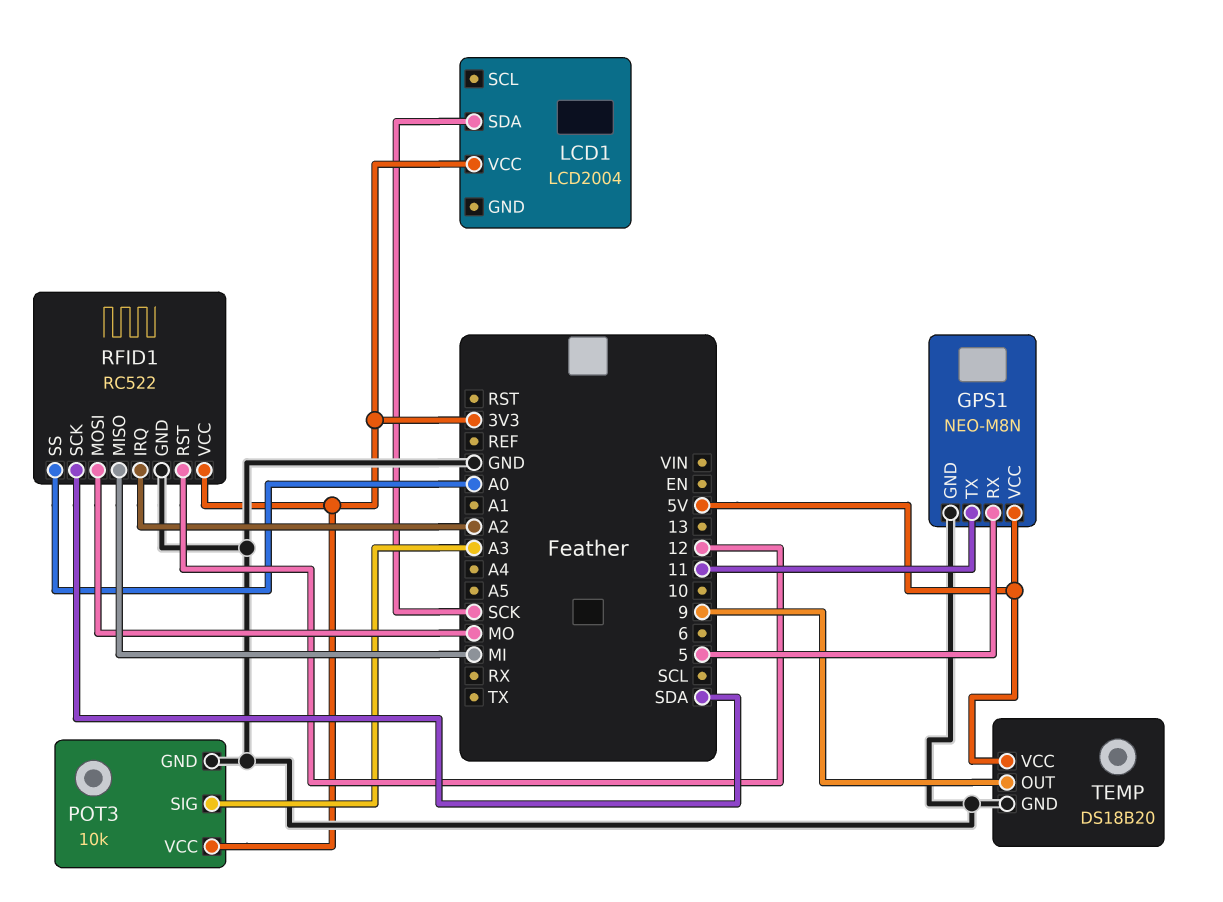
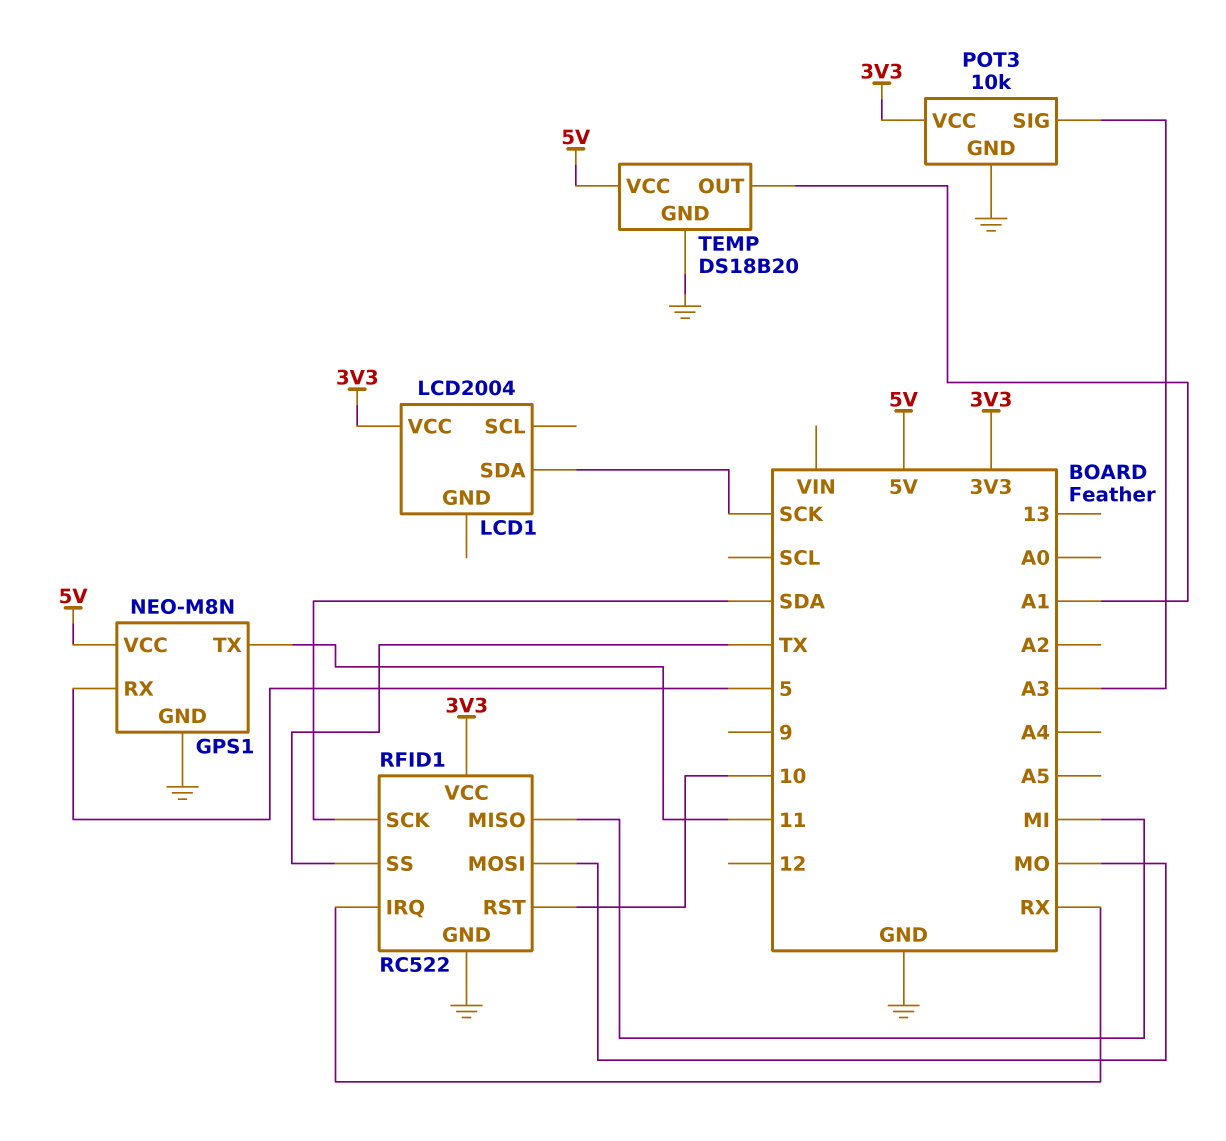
RFID1 pin IRQ: A2 -> RX
RFID1 pin RST: 12 -> 10
RFID1 pin SS: A0 -> TX
TEMP pin OUT: 9 -> A1

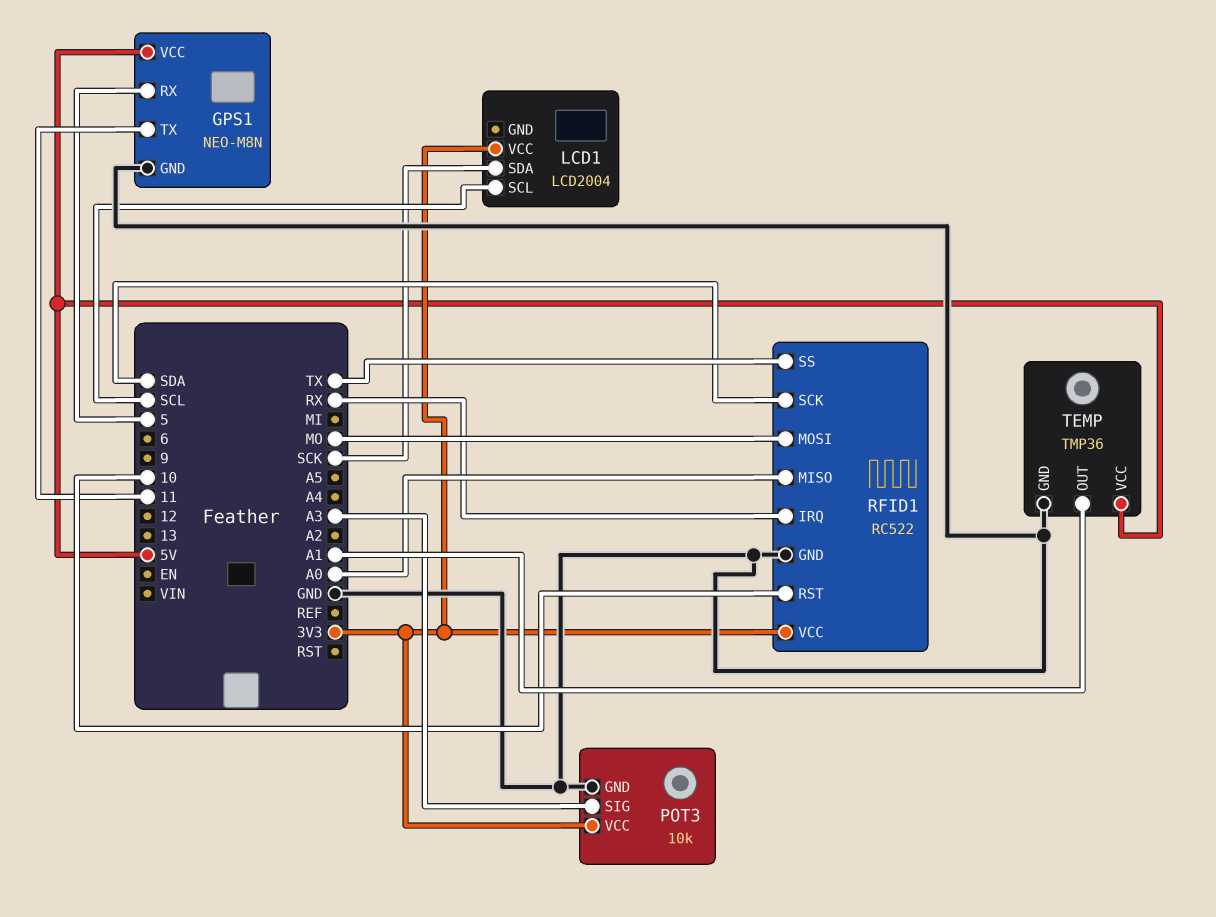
LCD1 pin SCL: none -> SCL
RFID1 pin MISO: MI -> A0
TEMP: DS18B20 -> TMP36

